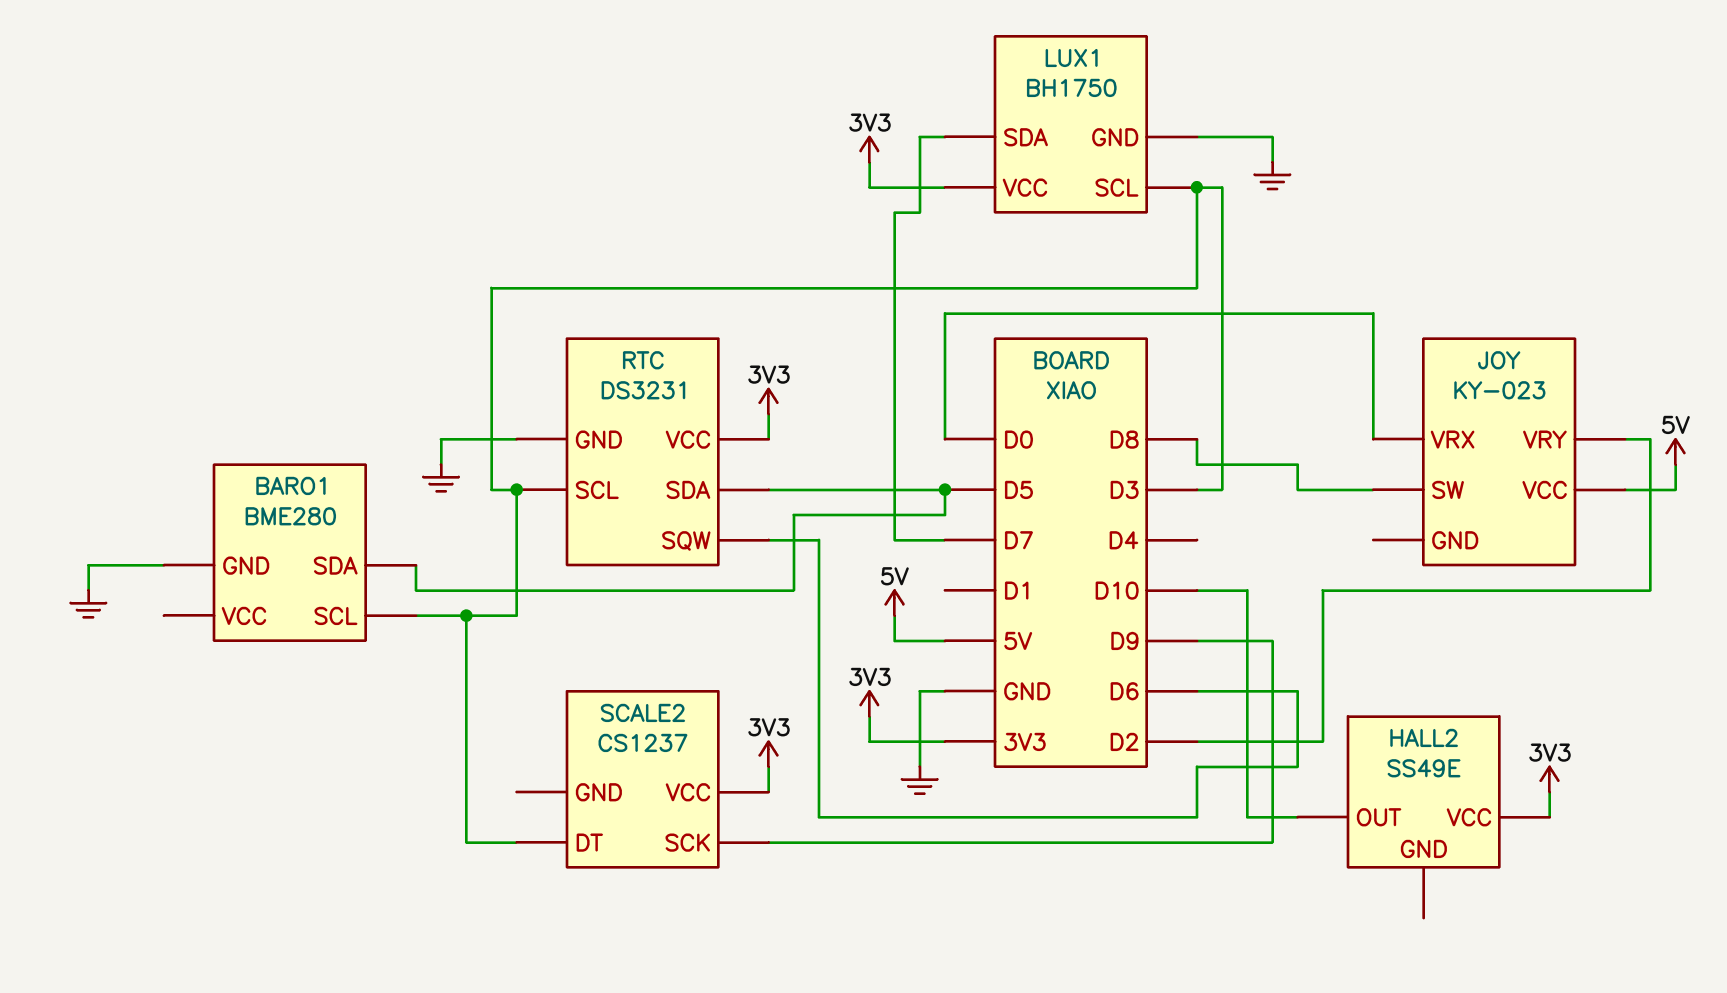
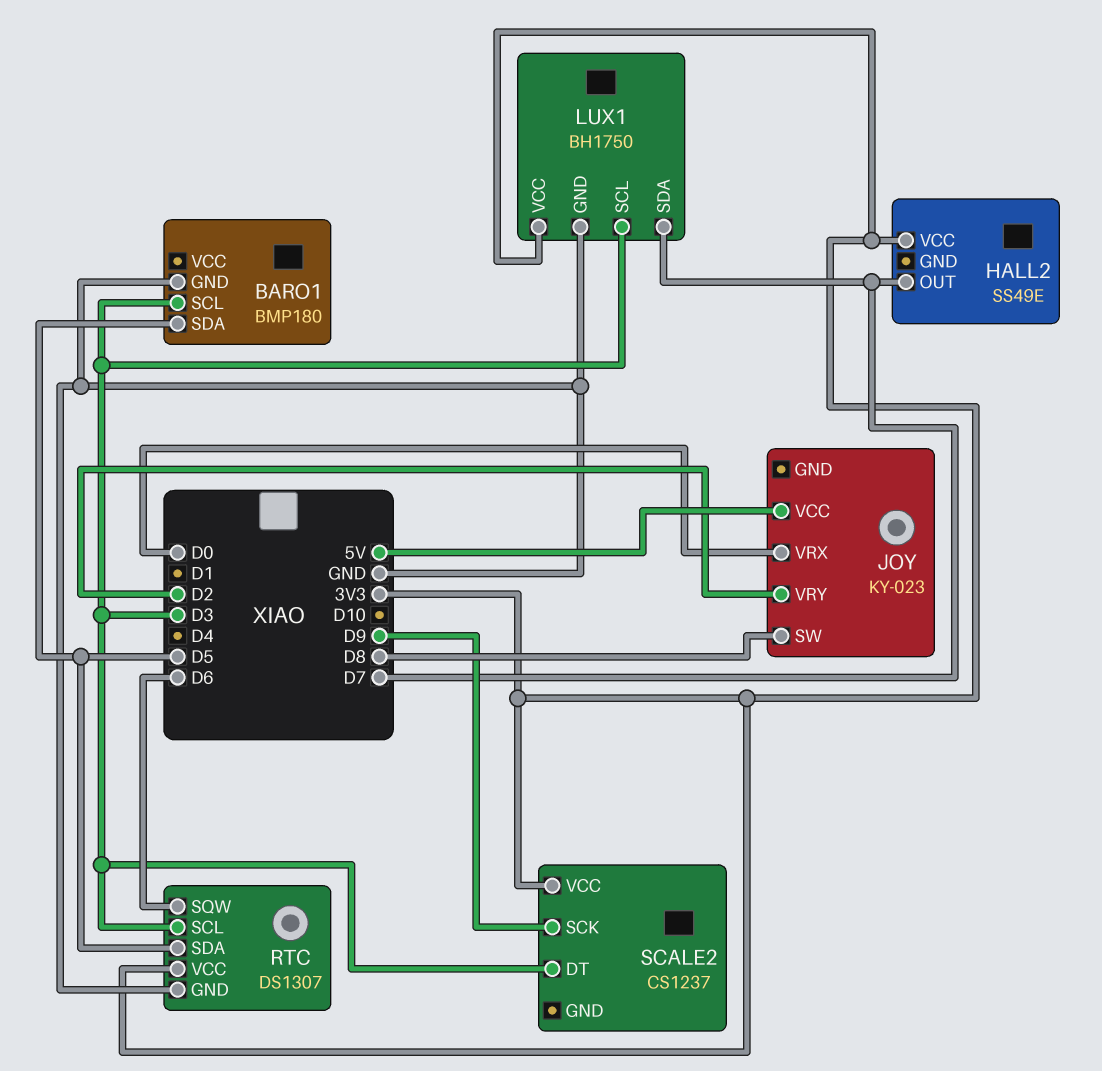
BARO1: BME280 -> BMP180
HALL2 pin OUT: D10 -> D7
RTC: DS3231 -> DS1307

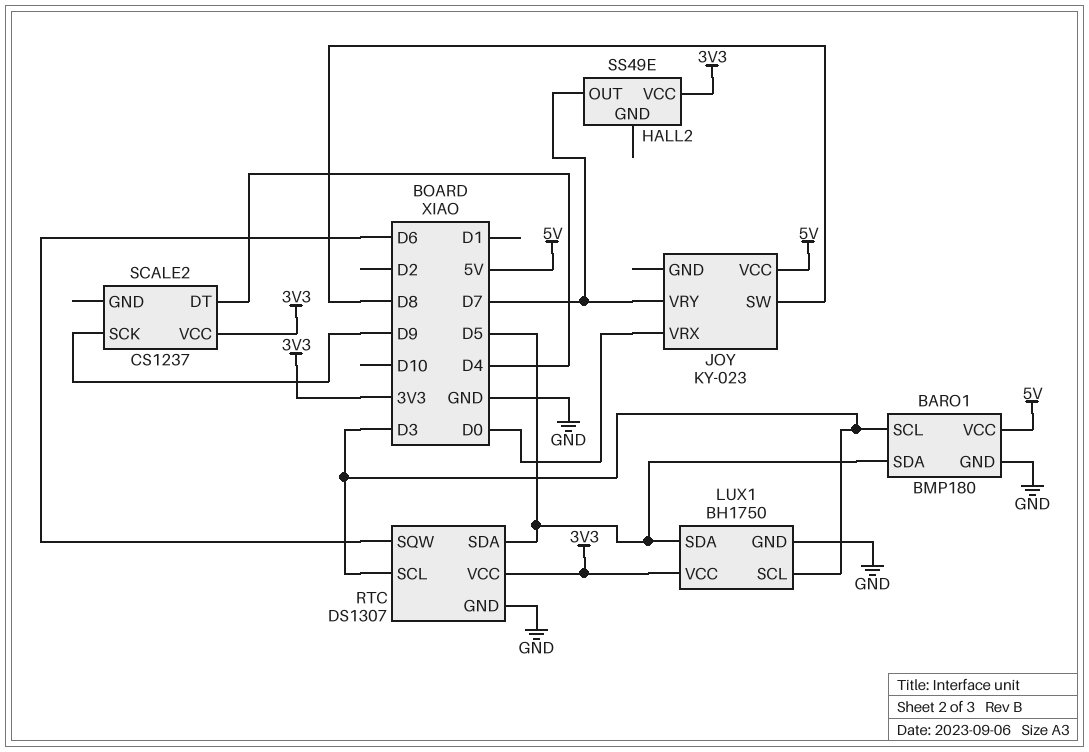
BARO1 pin VCC: none -> 5V
JOY pin VRY: D2 -> D7
LUX1 pin SDA: D7 -> D5
SCALE2 pin DT: D3 -> D4

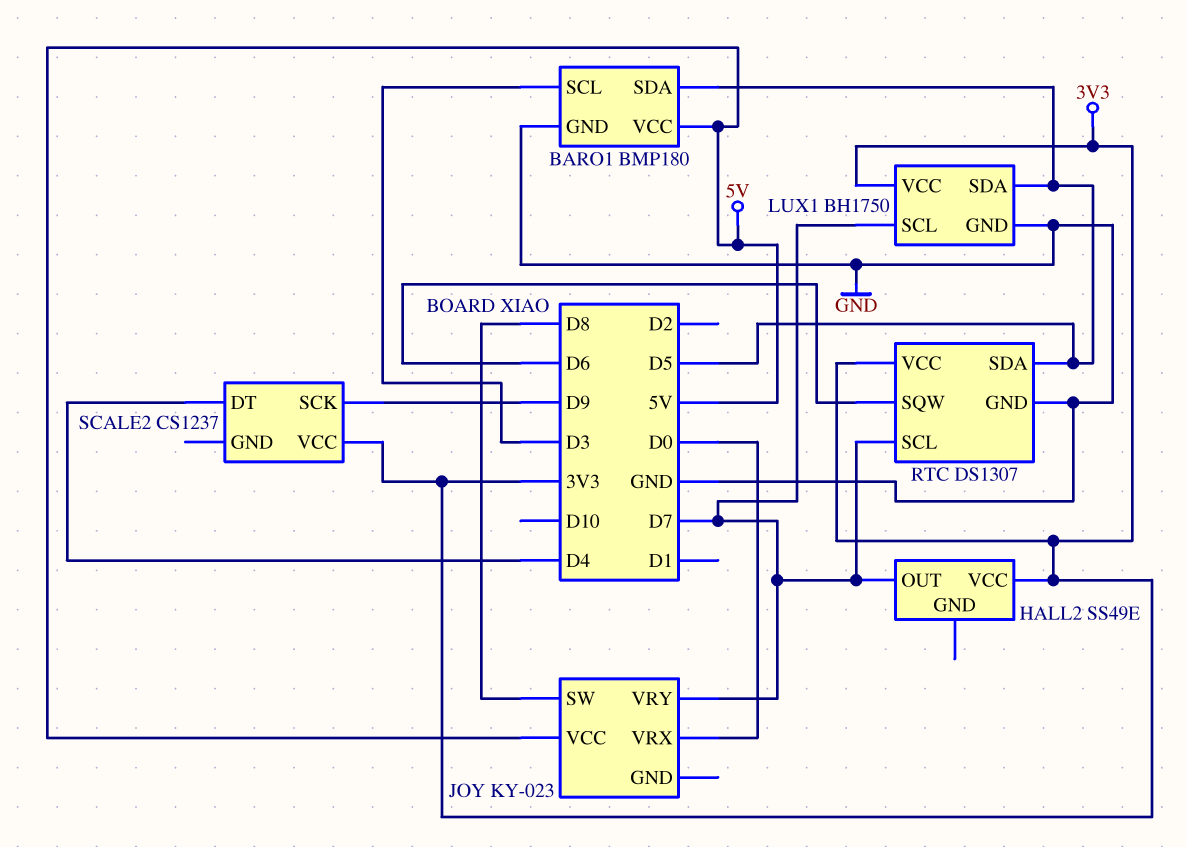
LUX1 pin SCL: D3 -> D7
RTC pin SCL: D3 -> D7

